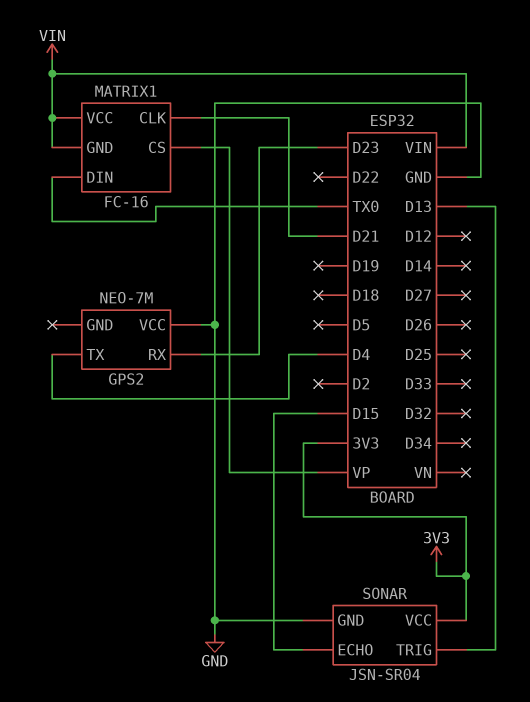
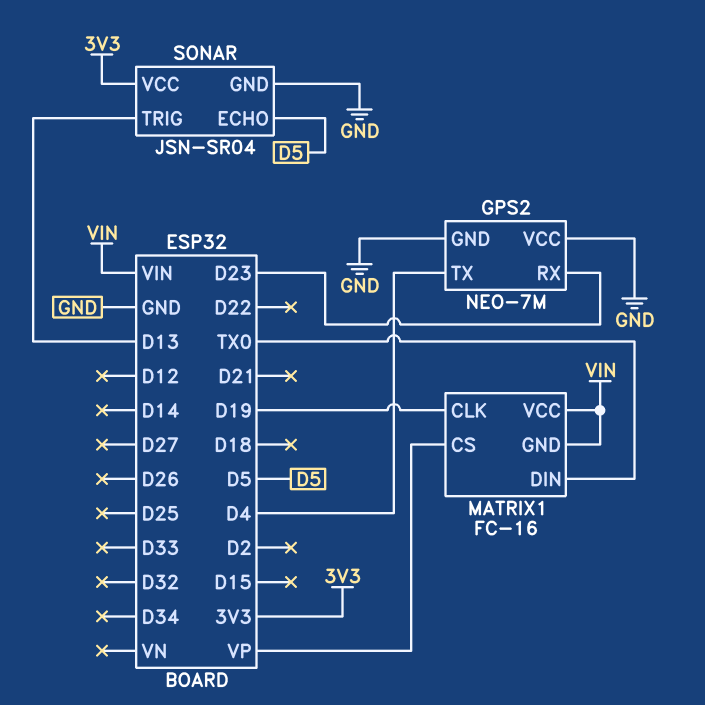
GPS2 pin GND: none -> GND
MATRIX1 pin CLK: D21 -> D19
SONAR pin ECHO: D15 -> D5

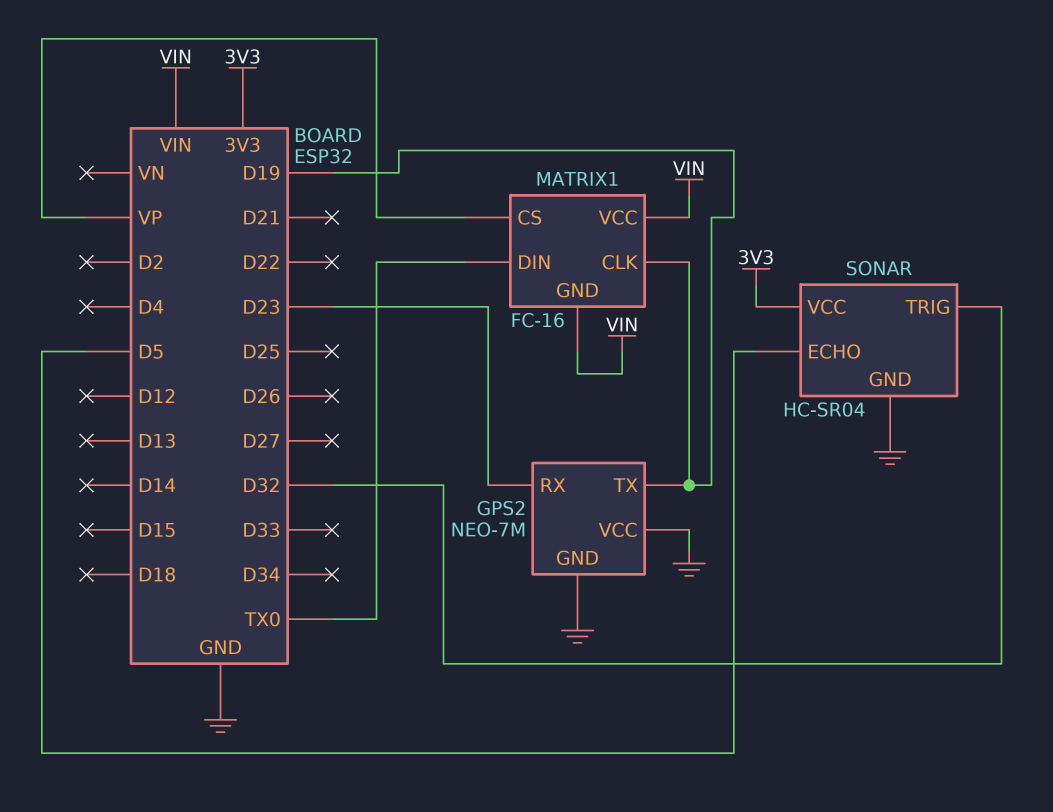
GPS2 pin TX: D4 -> D19
SONAR: JSN-SR04 -> HC-SR04
SONAR pin TRIG: D13 -> D32

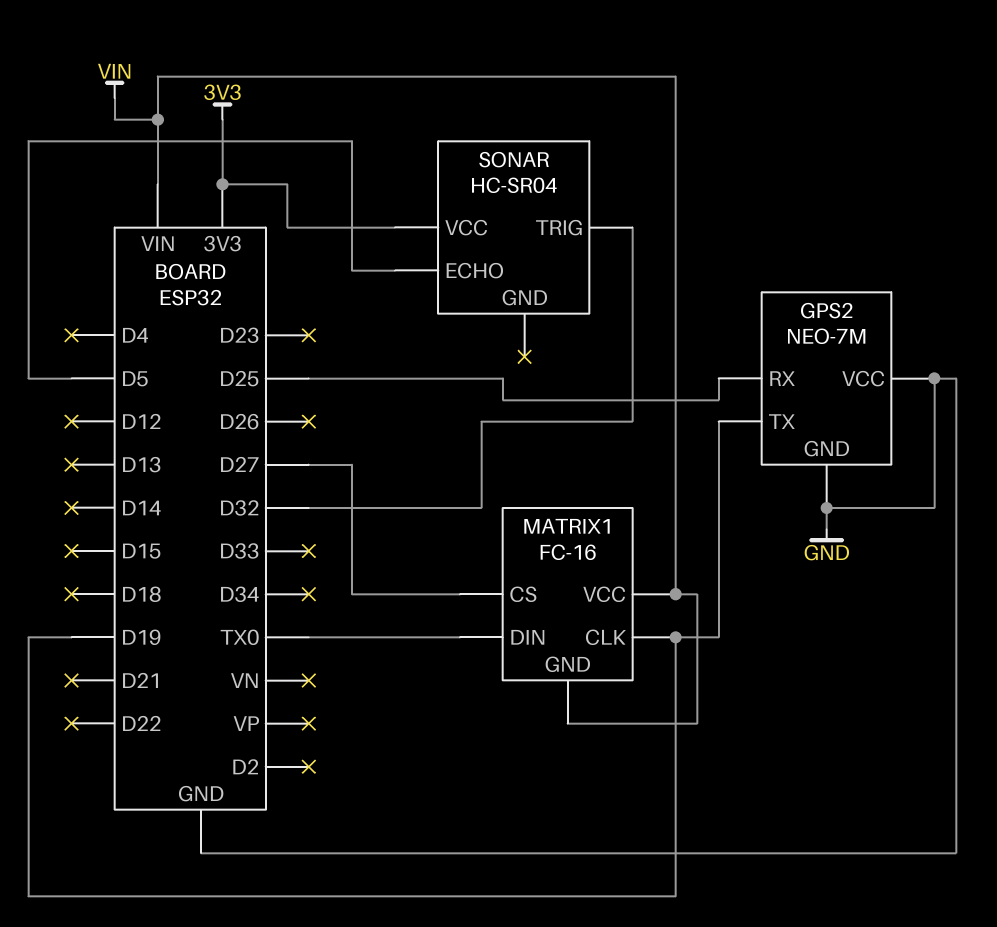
GPS2 pin RX: D23 -> D25
MATRIX1 pin CS: VP -> D27
SONAR pin GND: GND -> none

